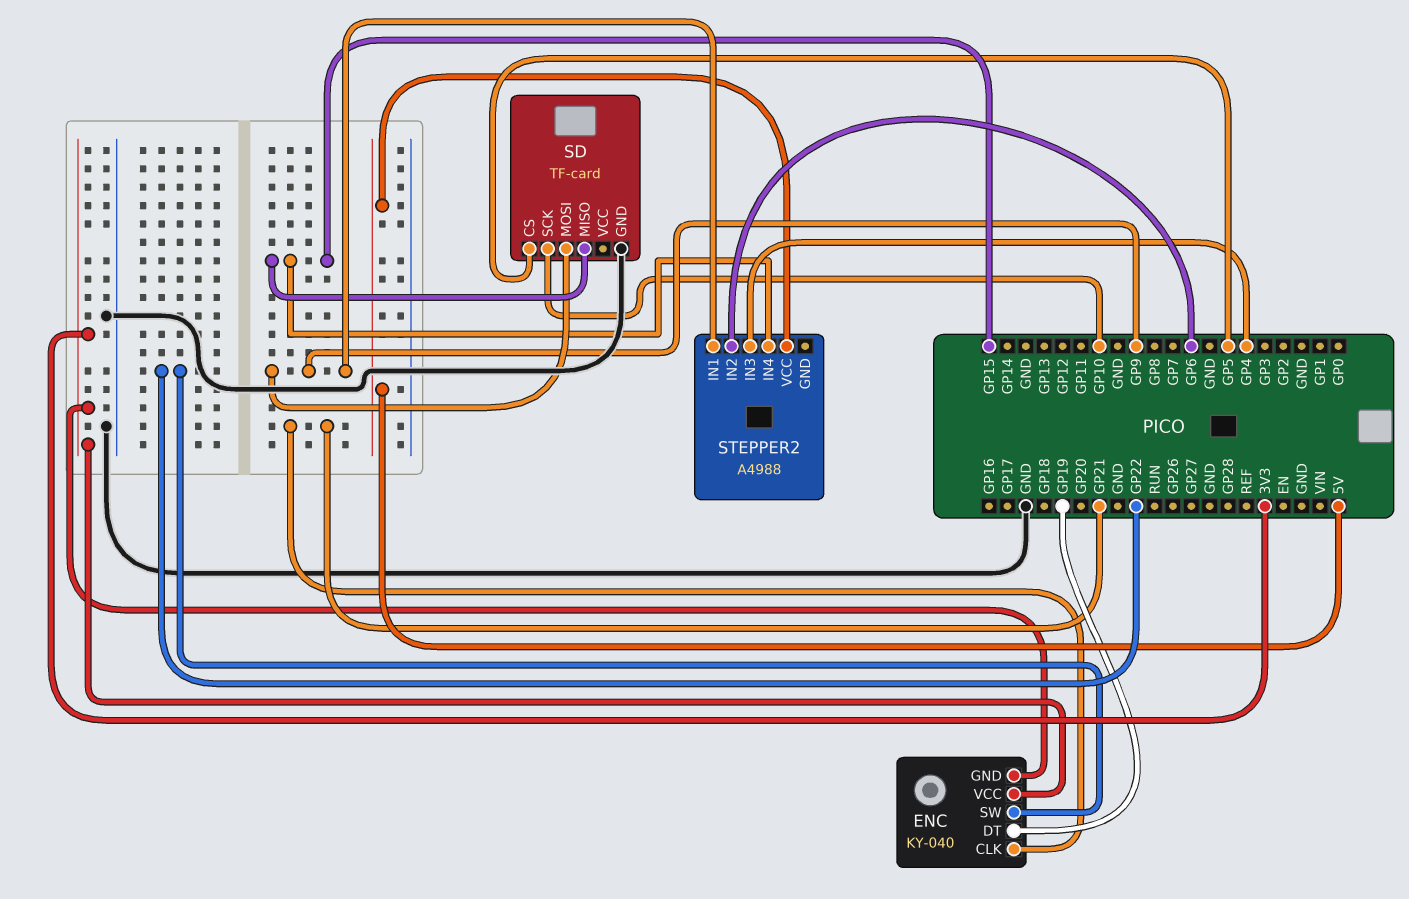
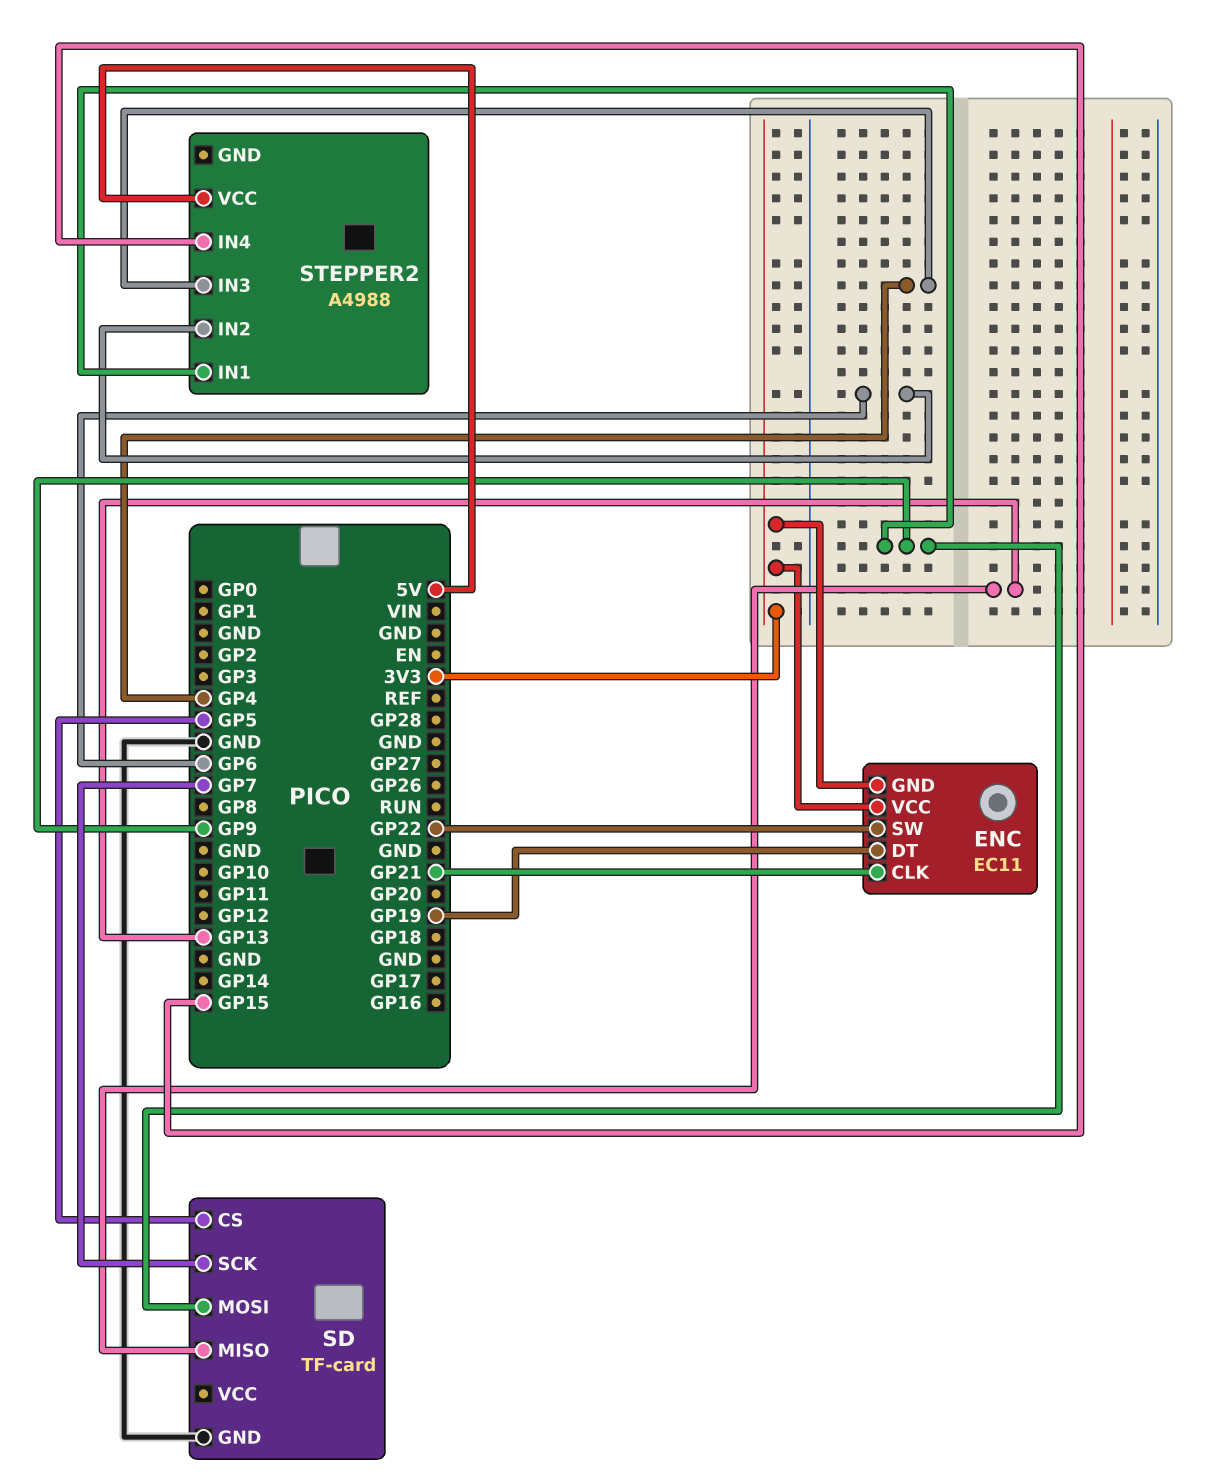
ENC: KY-040 -> EC11
SD pin MISO: GP15 -> GP13
SD pin SCK: GP10 -> GP7

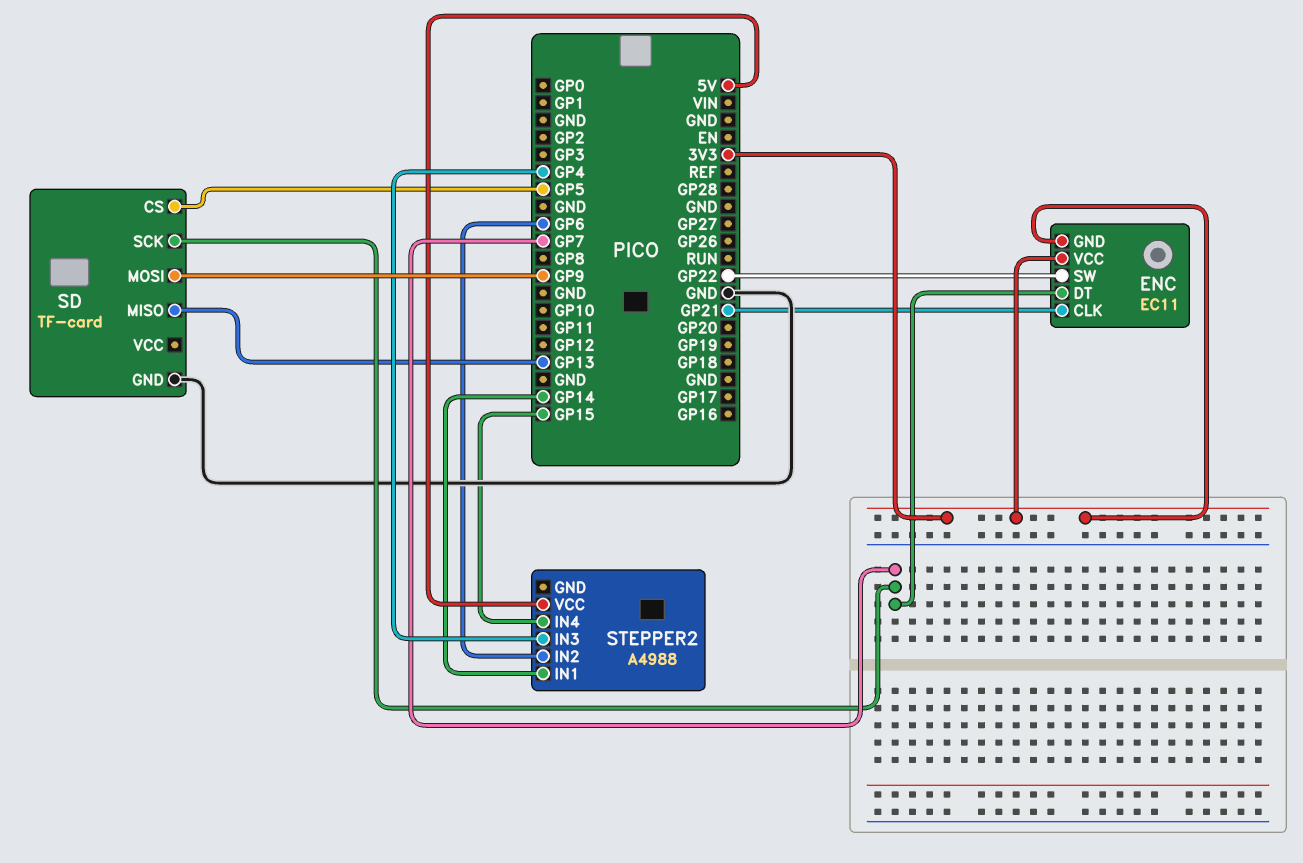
ENC pin DT: GP19 -> GP7
STEPPER2 pin IN1: GP9 -> GP14

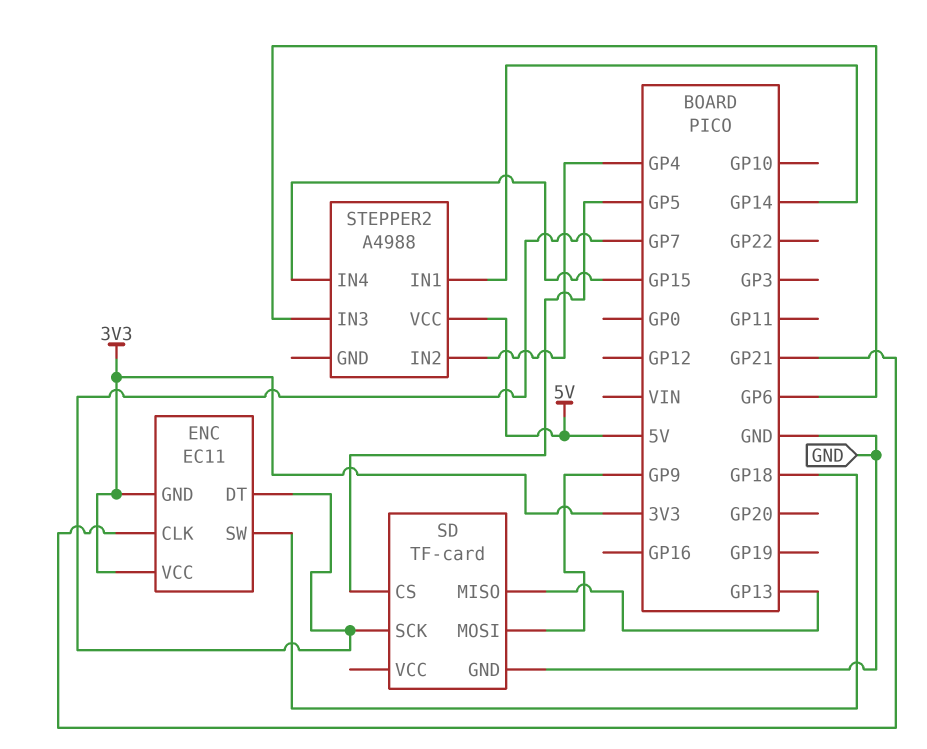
ENC pin SW: GP22 -> GP18
STEPPER2 pin IN2: GP6 -> GP4
STEPPER2 pin IN3: GP4 -> GP6

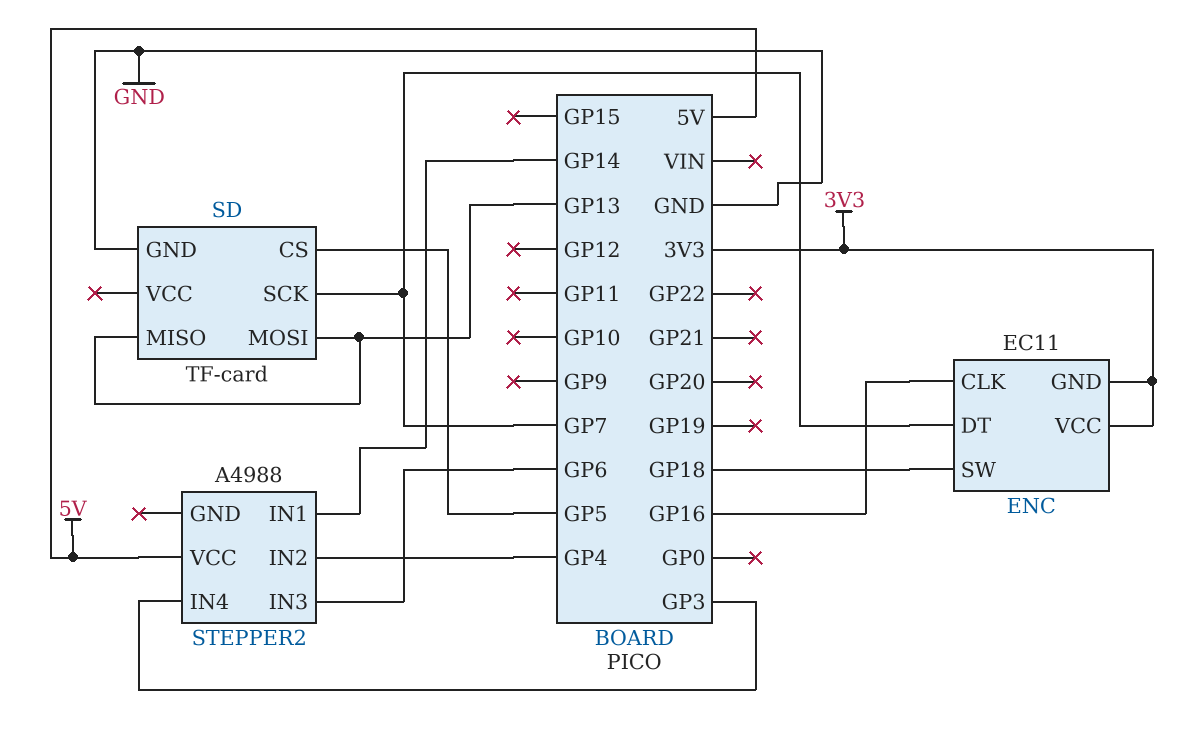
ENC pin CLK: GP21 -> GP16
SD pin MOSI: GP9 -> GP13
STEPPER2 pin IN4: GP15 -> GP3

